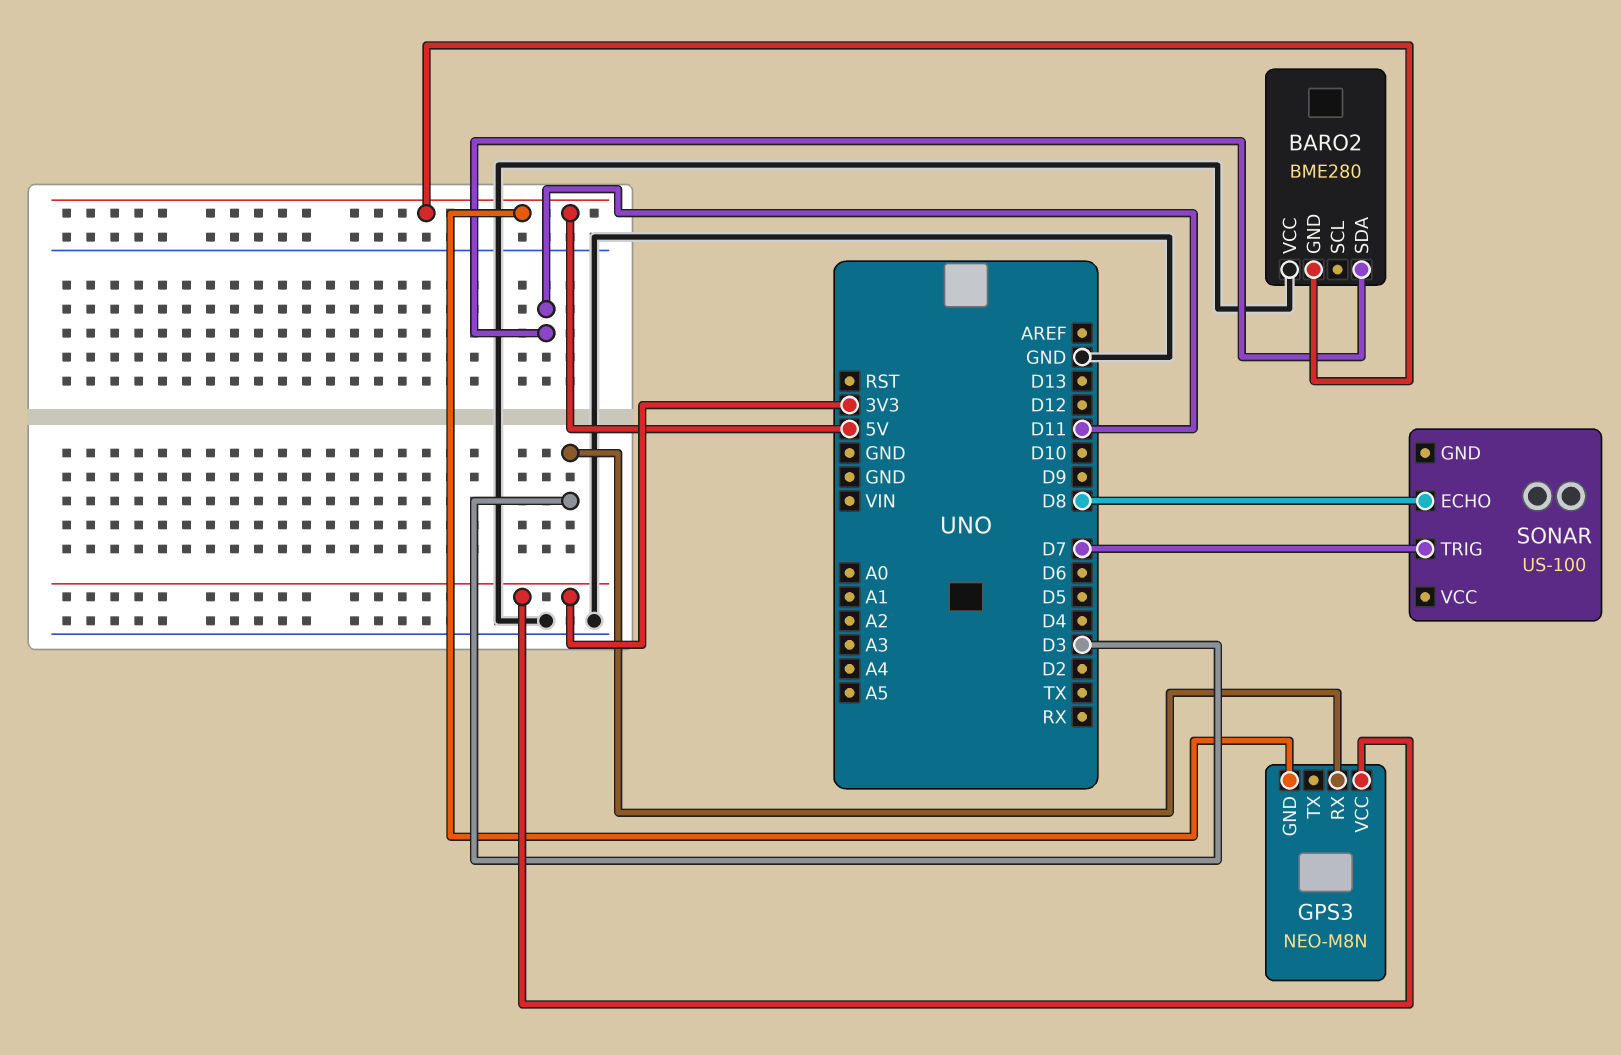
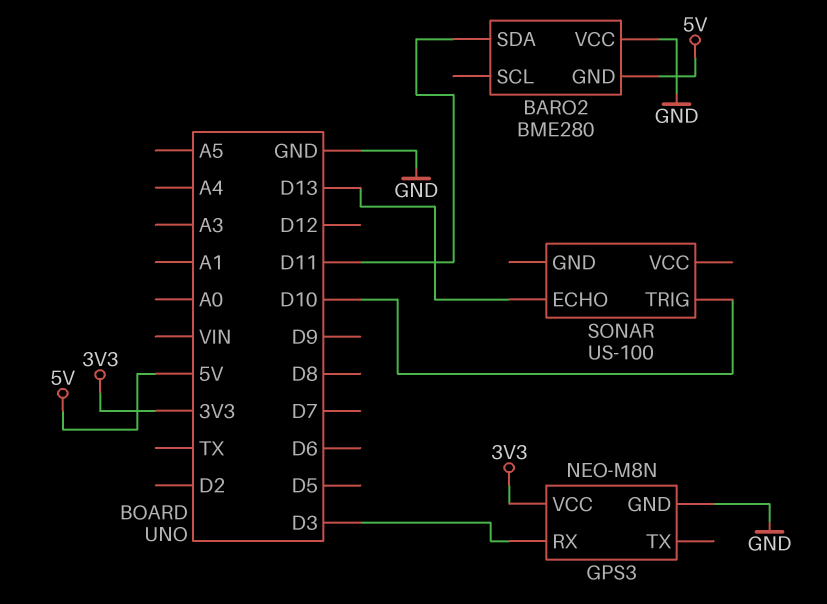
GPS3 pin GND: 5V -> GND
SONAR pin ECHO: D8 -> D13
SONAR pin TRIG: D7 -> D10

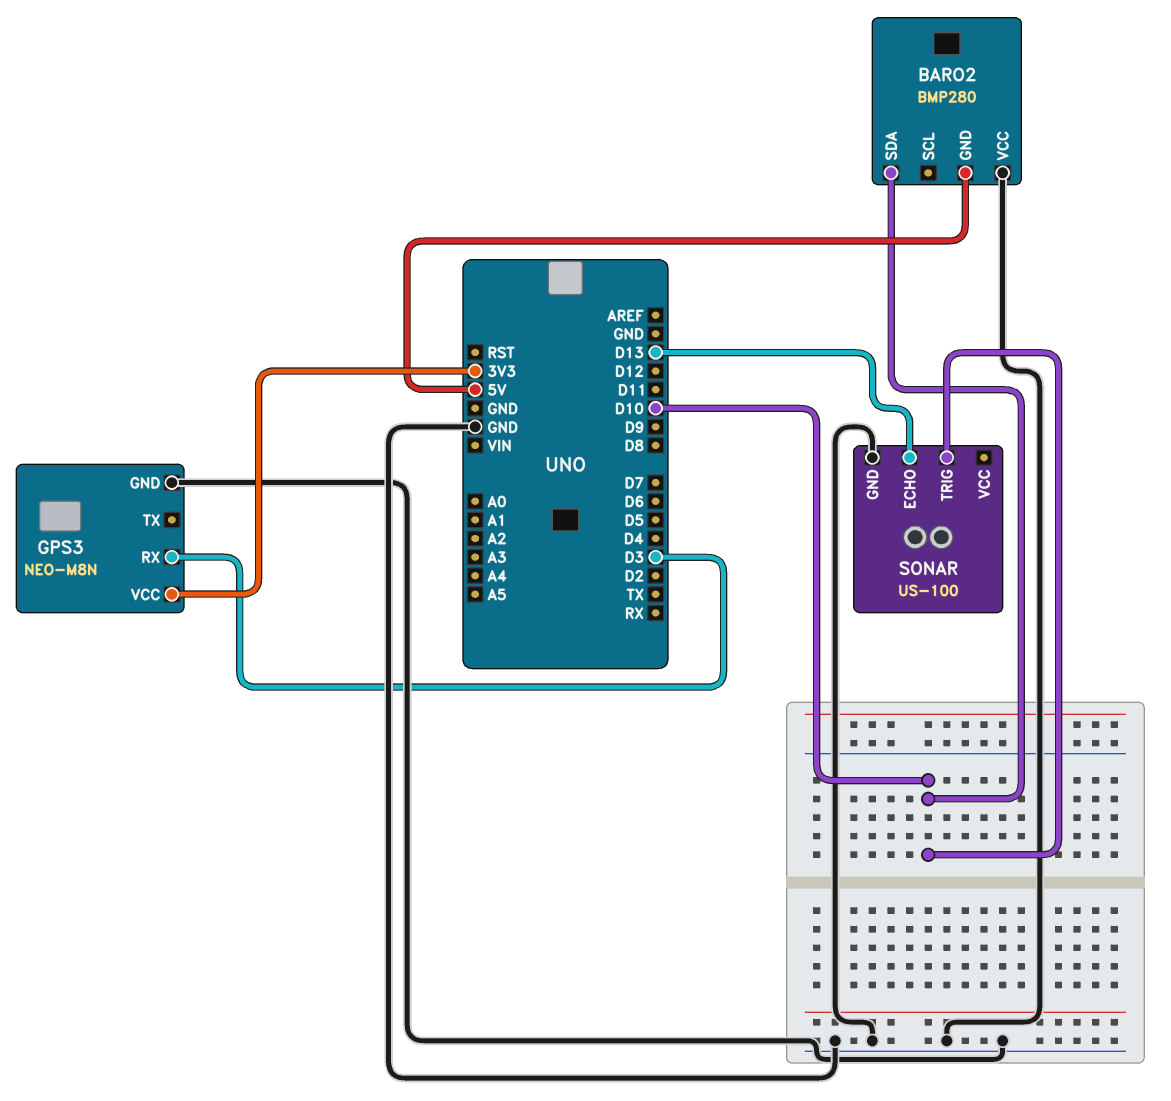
BARO2: BME280 -> BMP280
BARO2 pin SDA: D11 -> D10
SONAR pin GND: none -> GND

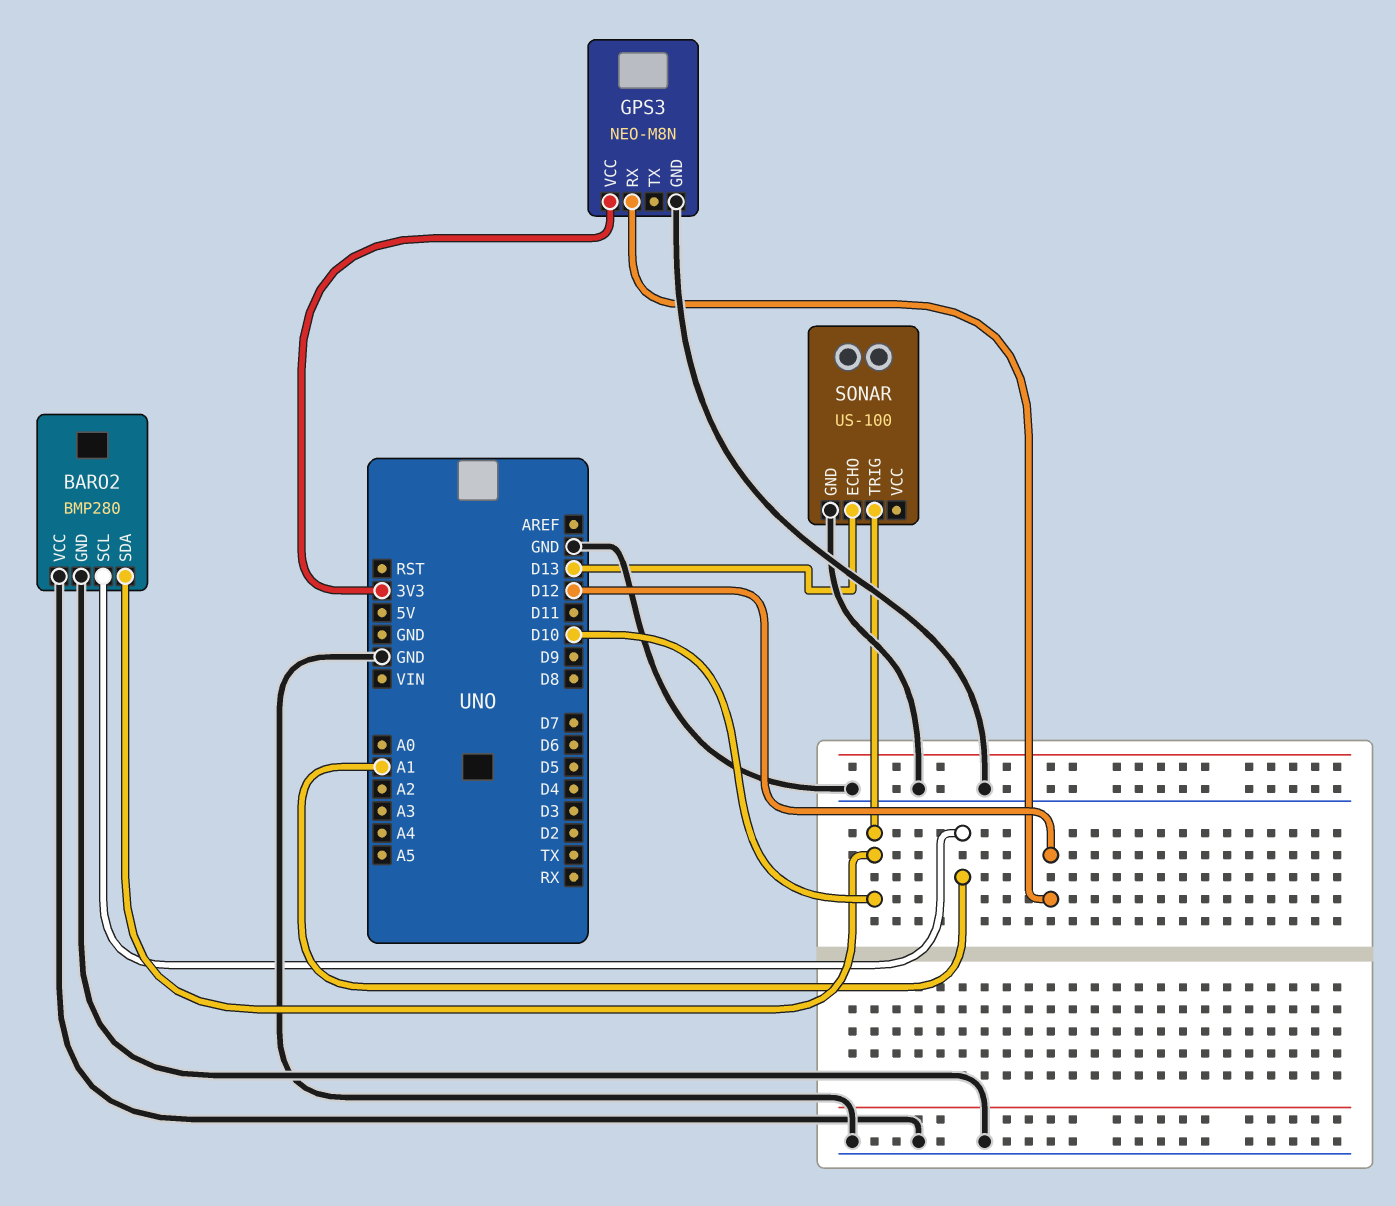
BARO2 pin GND: 5V -> GND
BARO2 pin SCL: none -> A1
GPS3 pin RX: D3 -> D12

